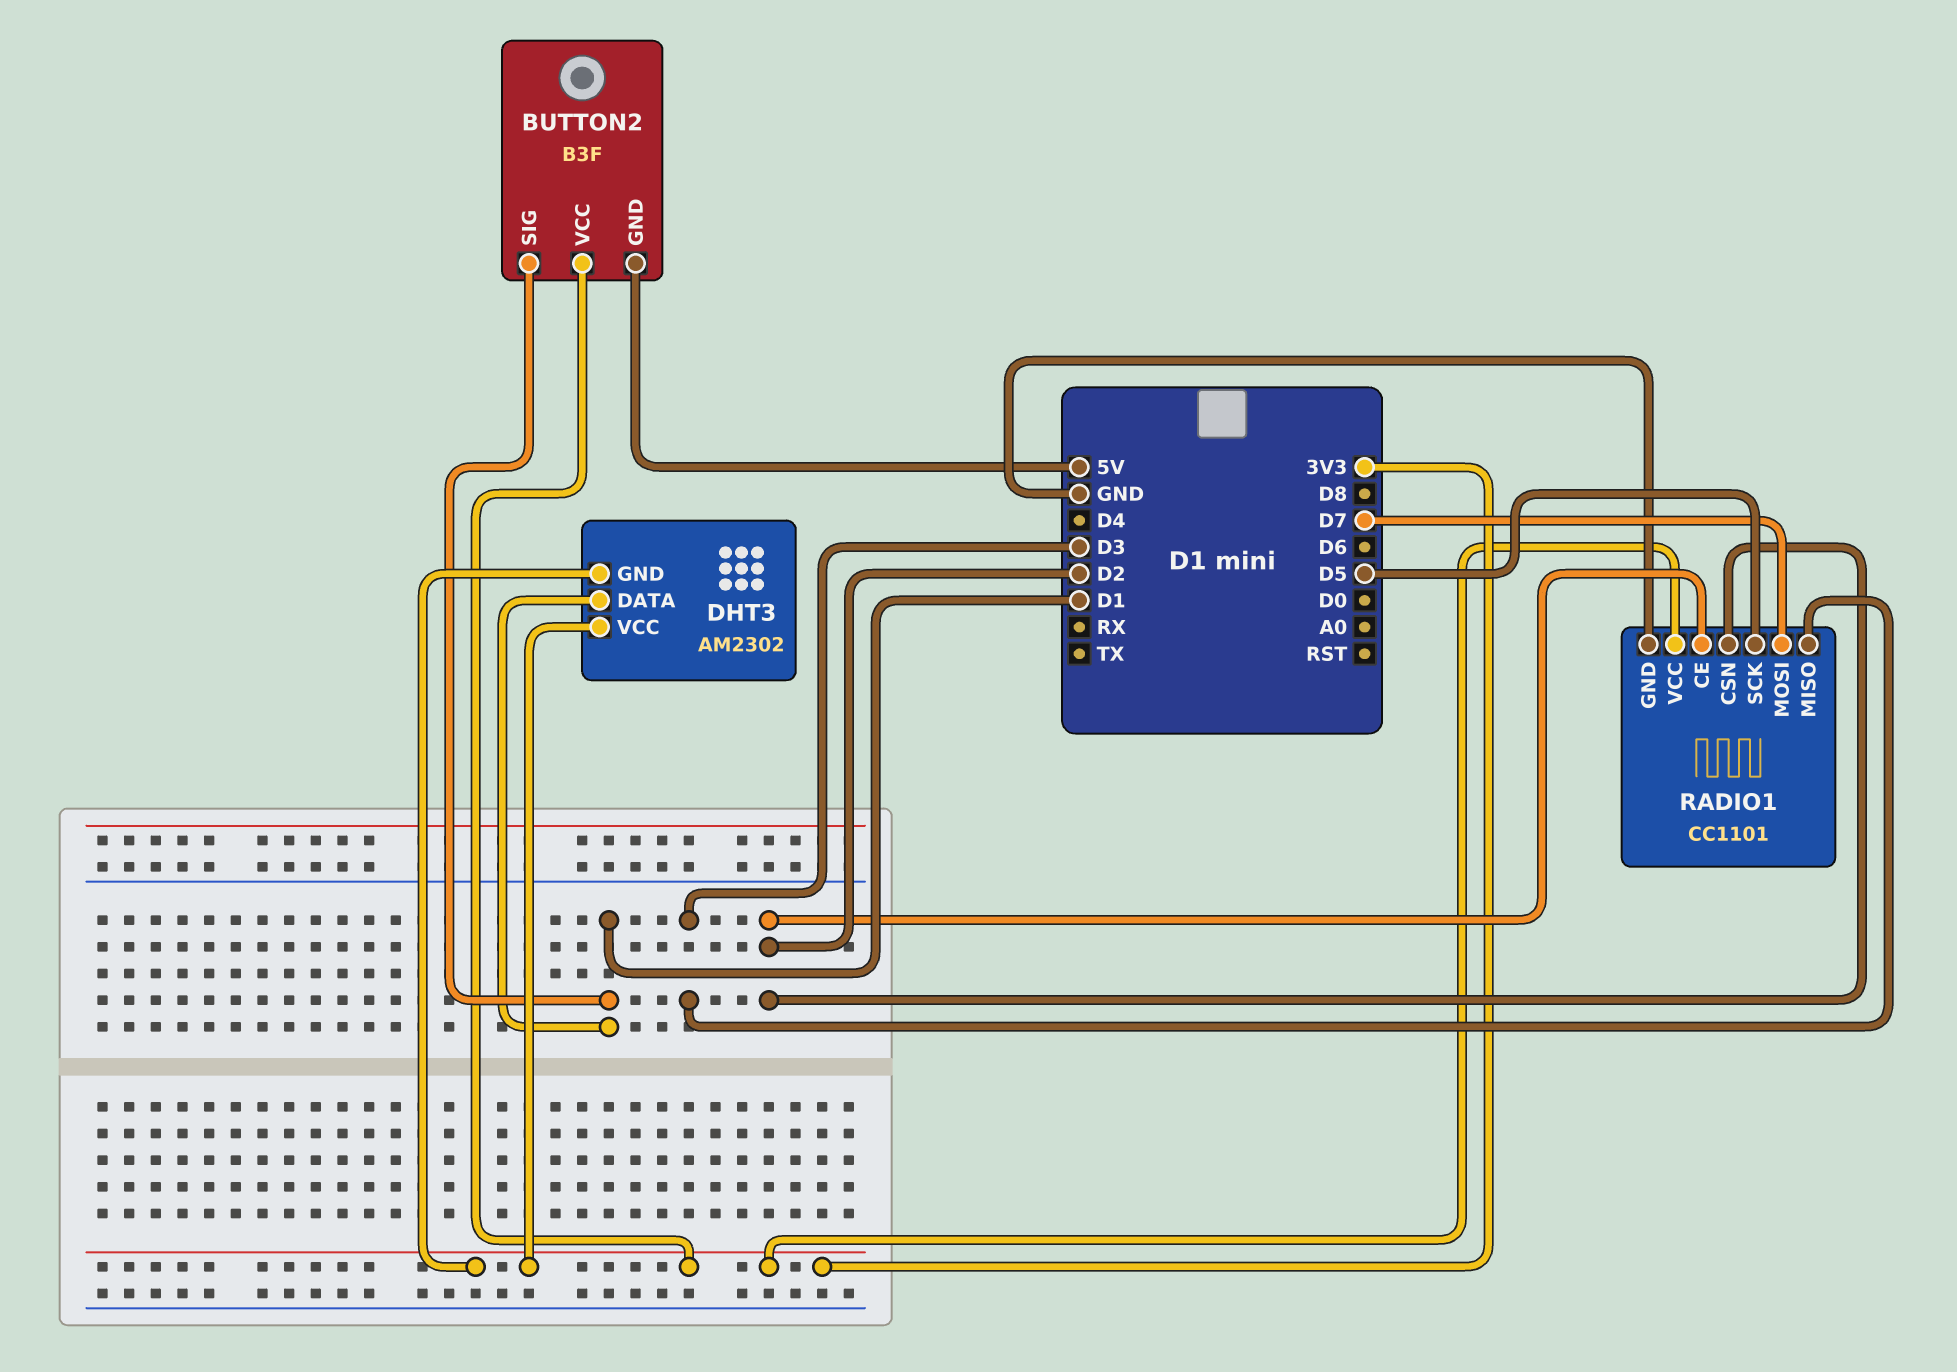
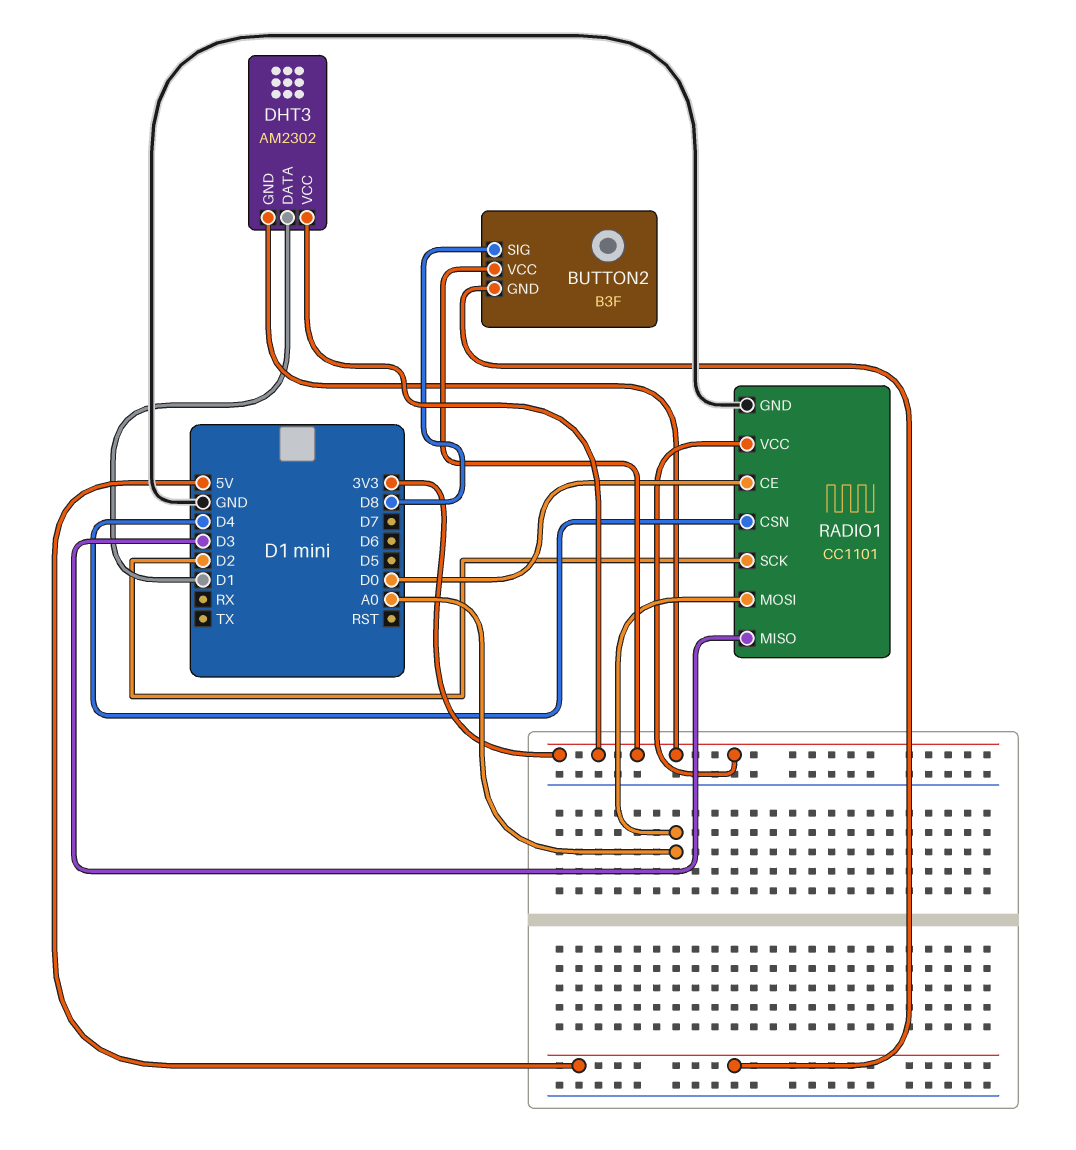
BUTTON2 pin SIG: D1 -> D8
RADIO1 pin CE: D2 -> D0
RADIO1 pin CSN: D2 -> D4
RADIO1 pin MOSI: D7 -> A0
RADIO1 pin SCK: D5 -> D2

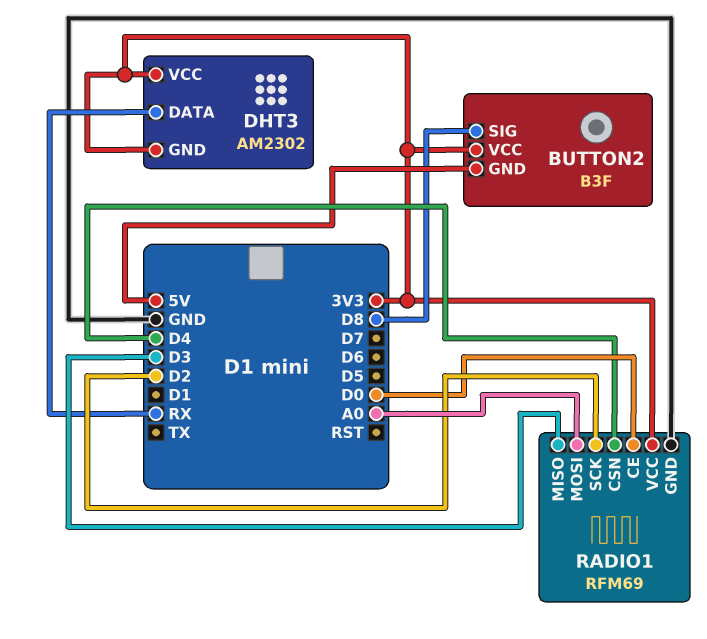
DHT3 pin DATA: D1 -> RX
RADIO1: CC1101 -> RFM69

